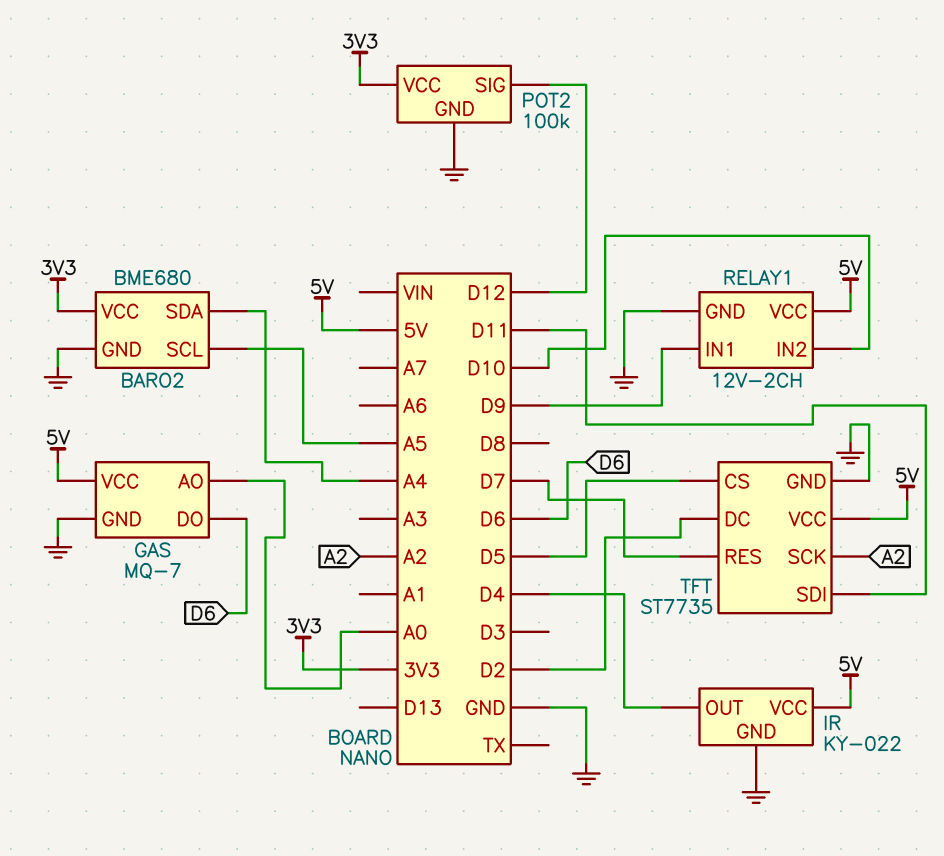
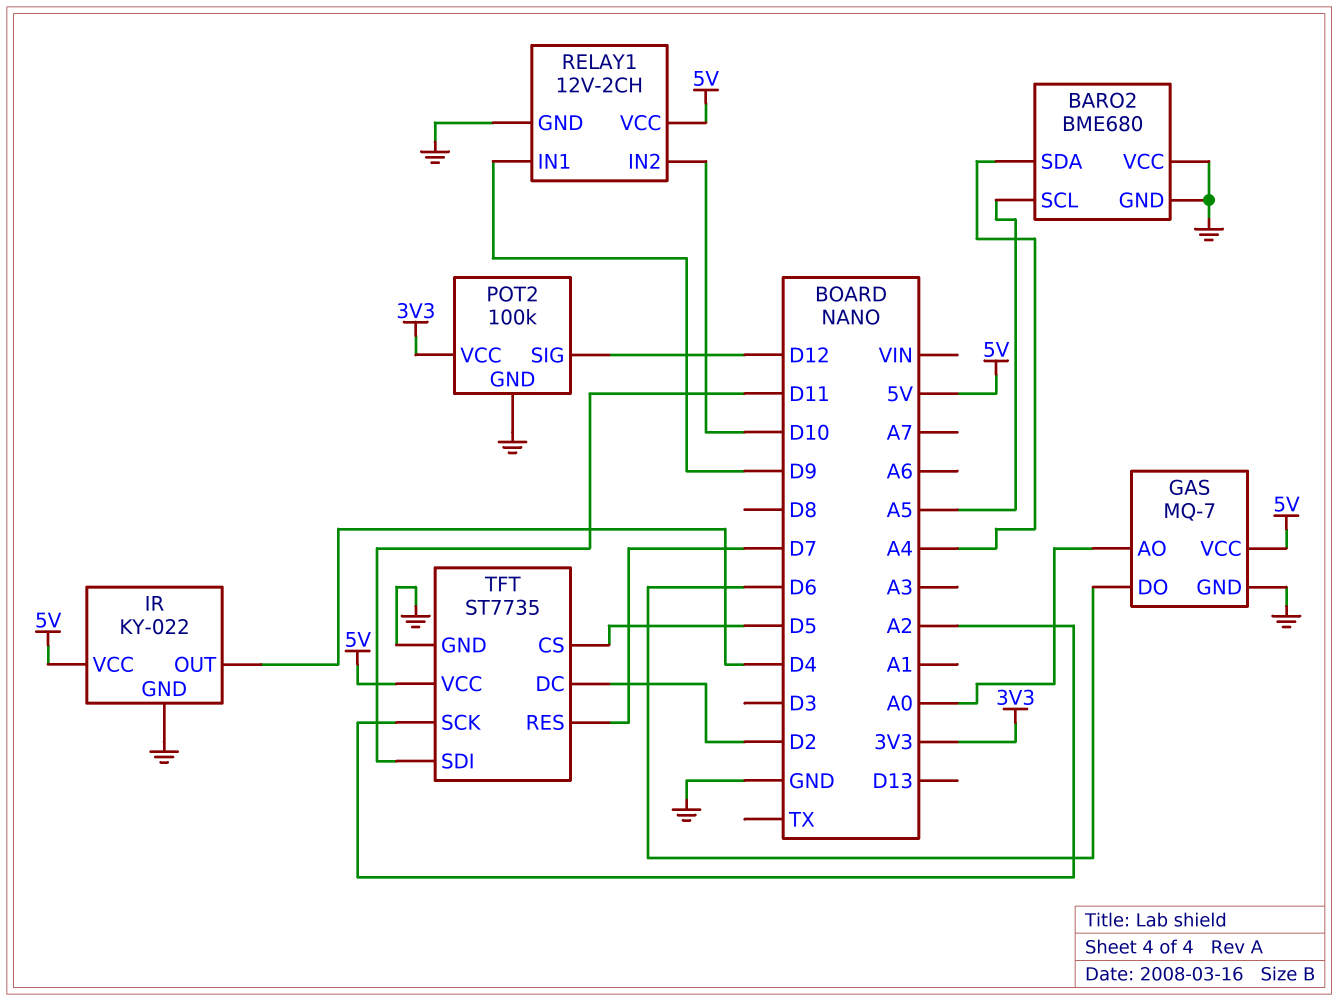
BARO2 pin VCC: 3V3 -> GND

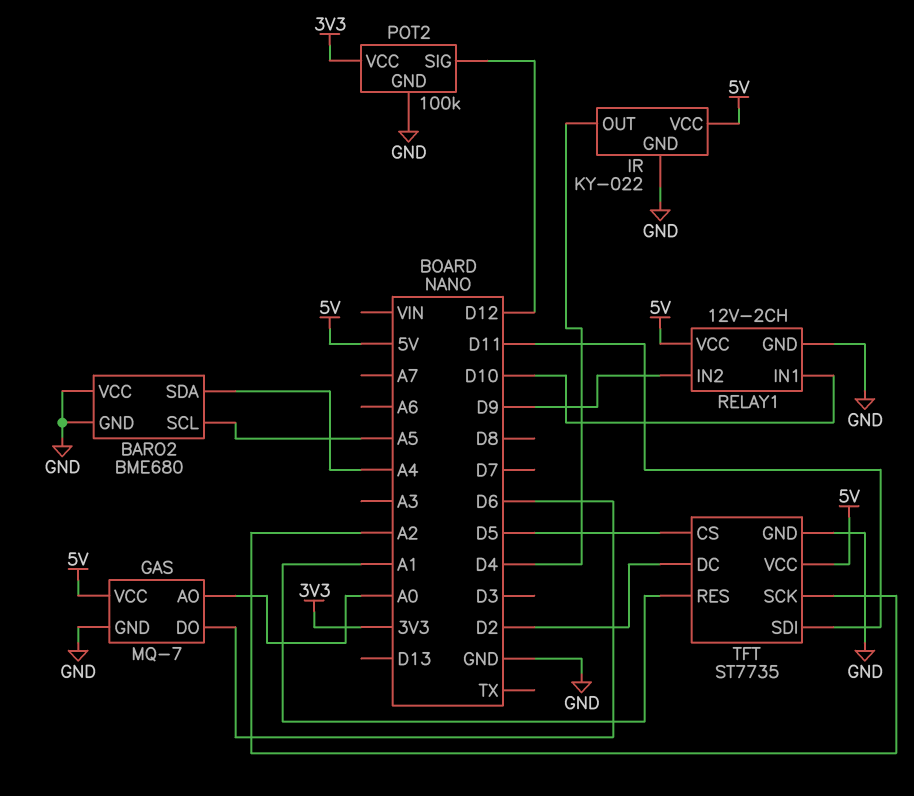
RELAY1 pin IN1: D9 -> D10
RELAY1 pin IN2: D10 -> D9
TFT pin RES: D7 -> A1

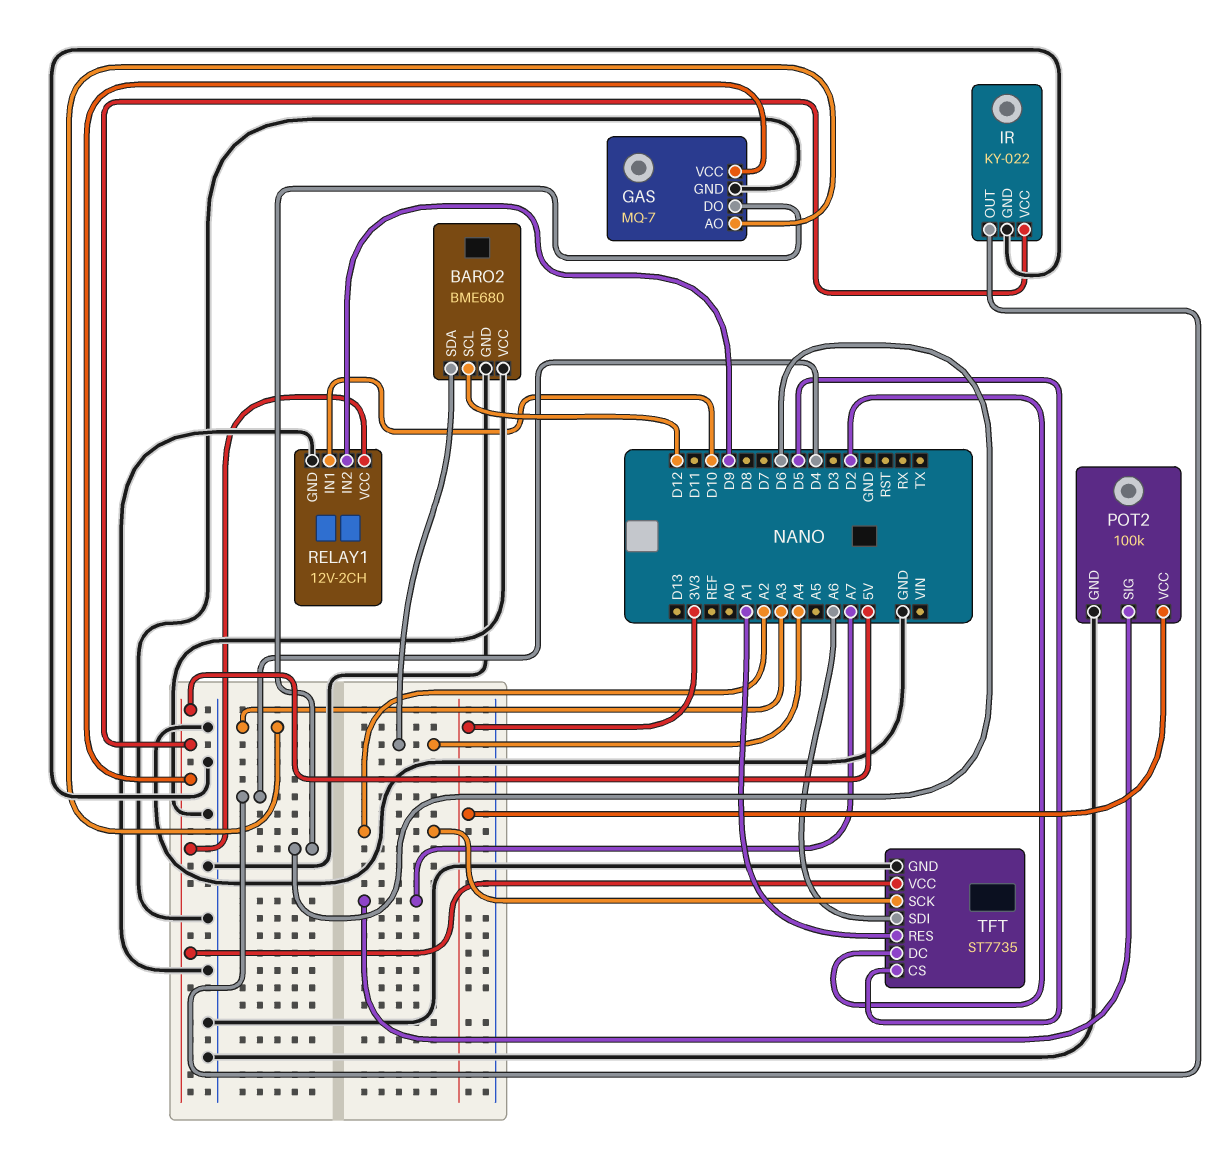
BARO2 pin SCL: A5 -> D12
GAS pin AO: A0 -> A3
POT2 pin SIG: D12 -> A7
TFT pin SDI: D11 -> A6

